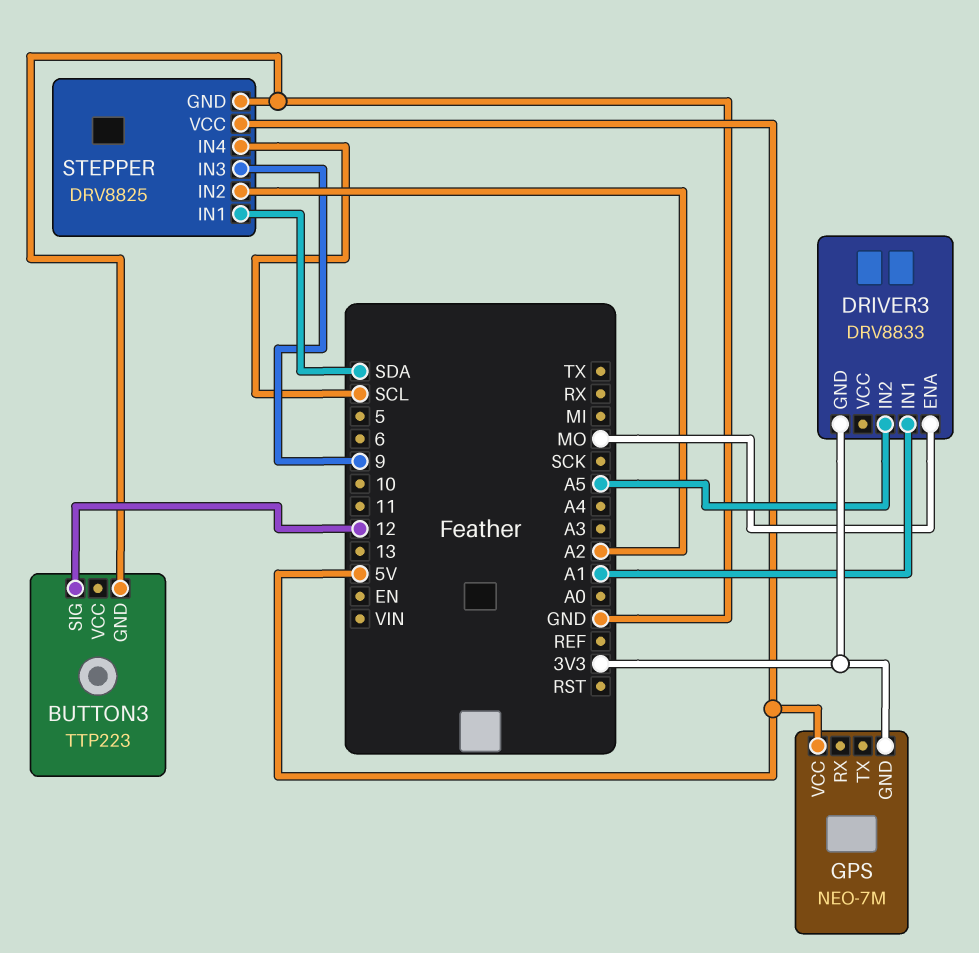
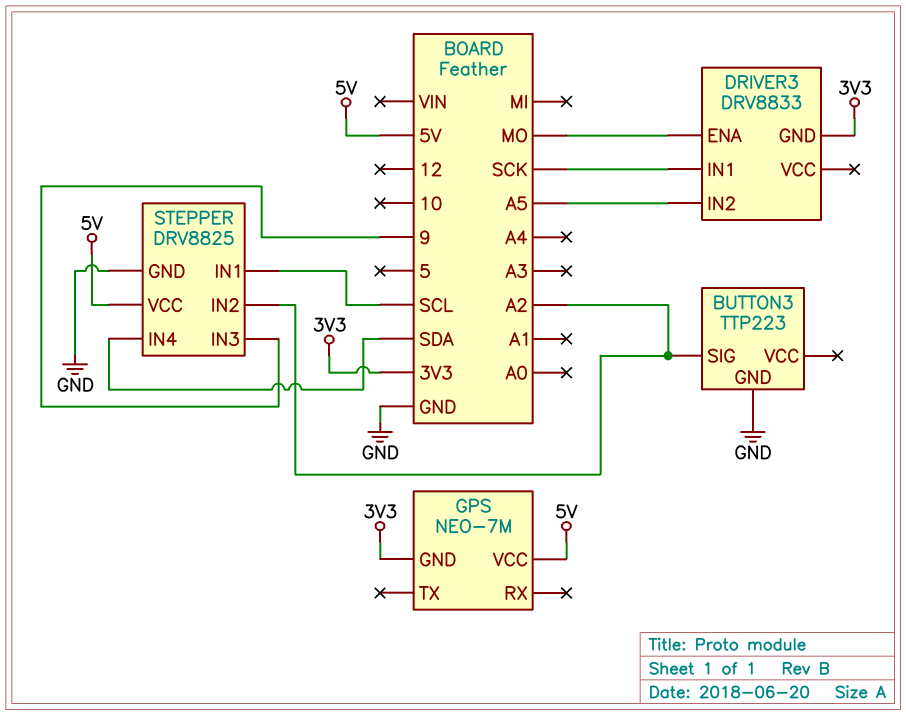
BUTTON3 pin SIG: 12 -> A2
DRIVER3 pin IN1: A1 -> SCK
STEPPER pin IN1: SDA -> SCL
STEPPER pin IN4: SCL -> SDA

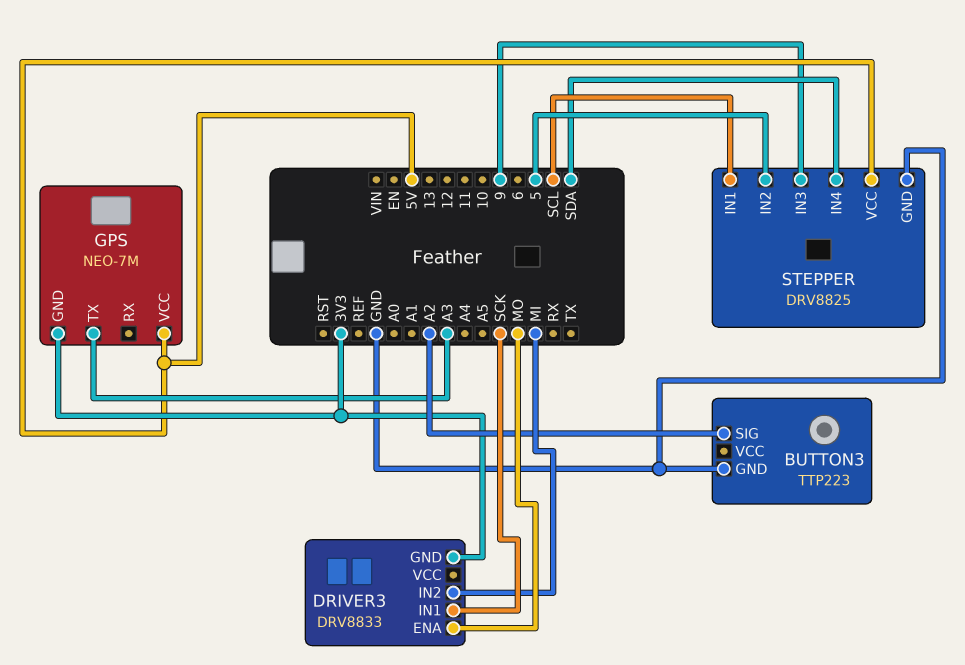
DRIVER3 pin IN2: A5 -> MI
GPS pin TX: none -> A3
STEPPER pin IN2: A2 -> 5

